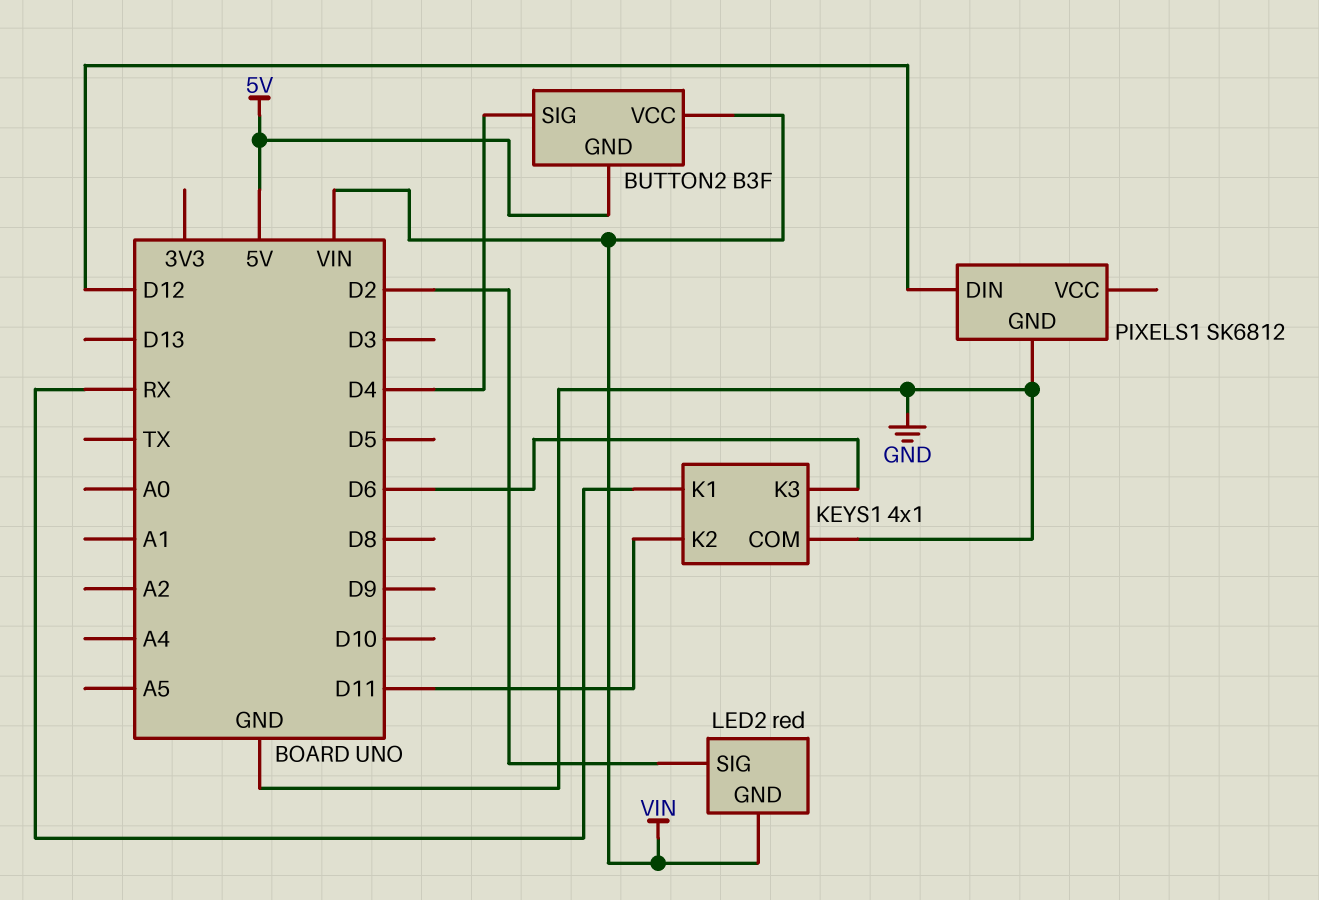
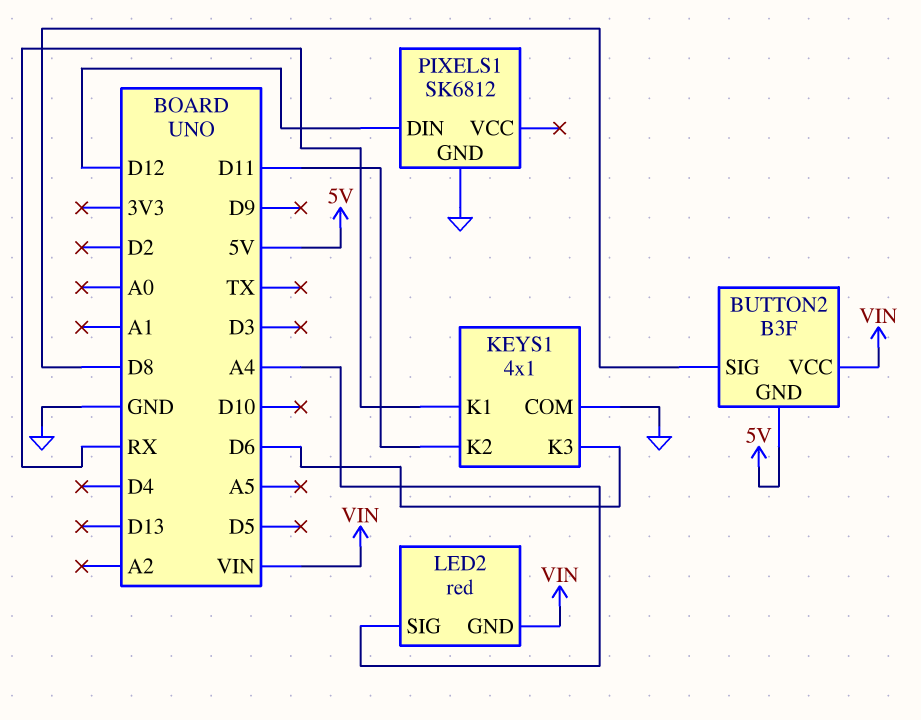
BUTTON2 pin SIG: D4 -> D8
LED2 pin SIG: D2 -> A4

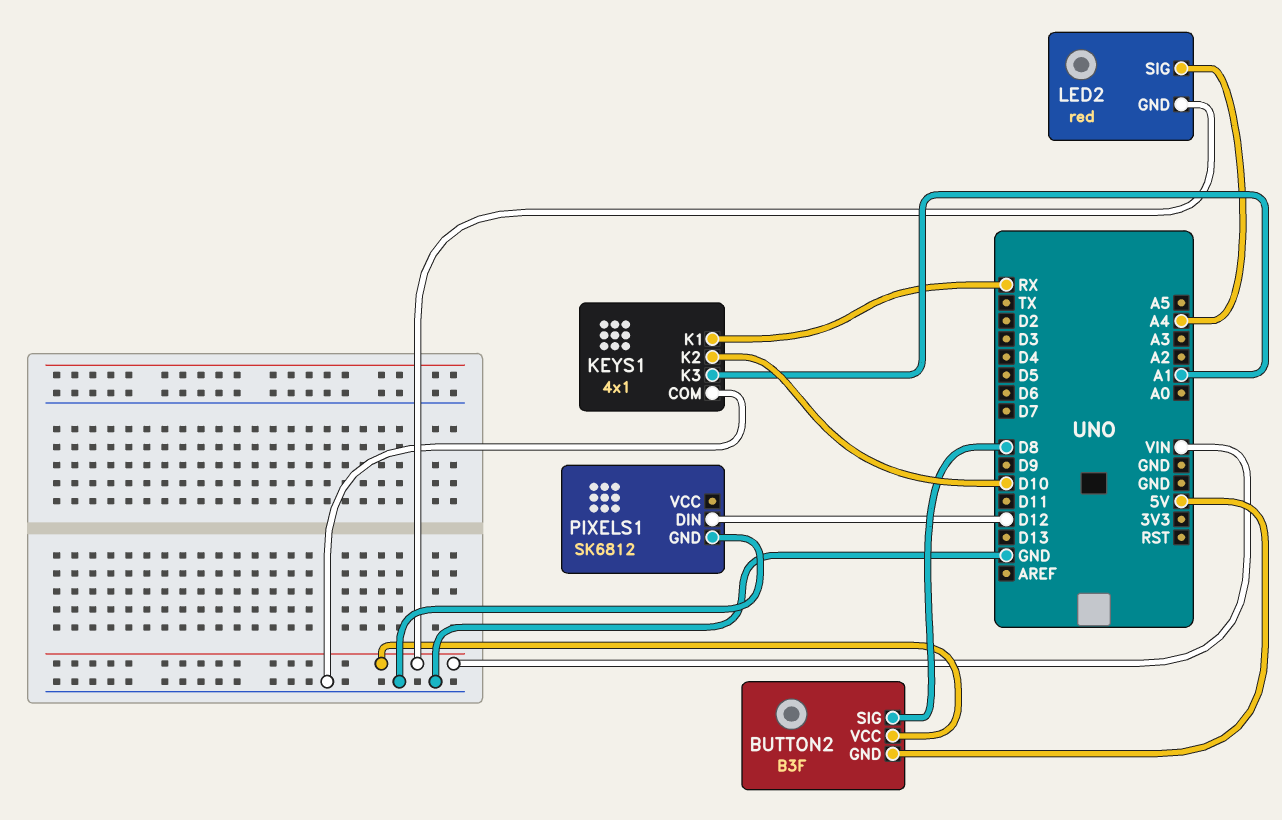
KEYS1 pin K2: D11 -> D10
KEYS1 pin K3: D6 -> A1

